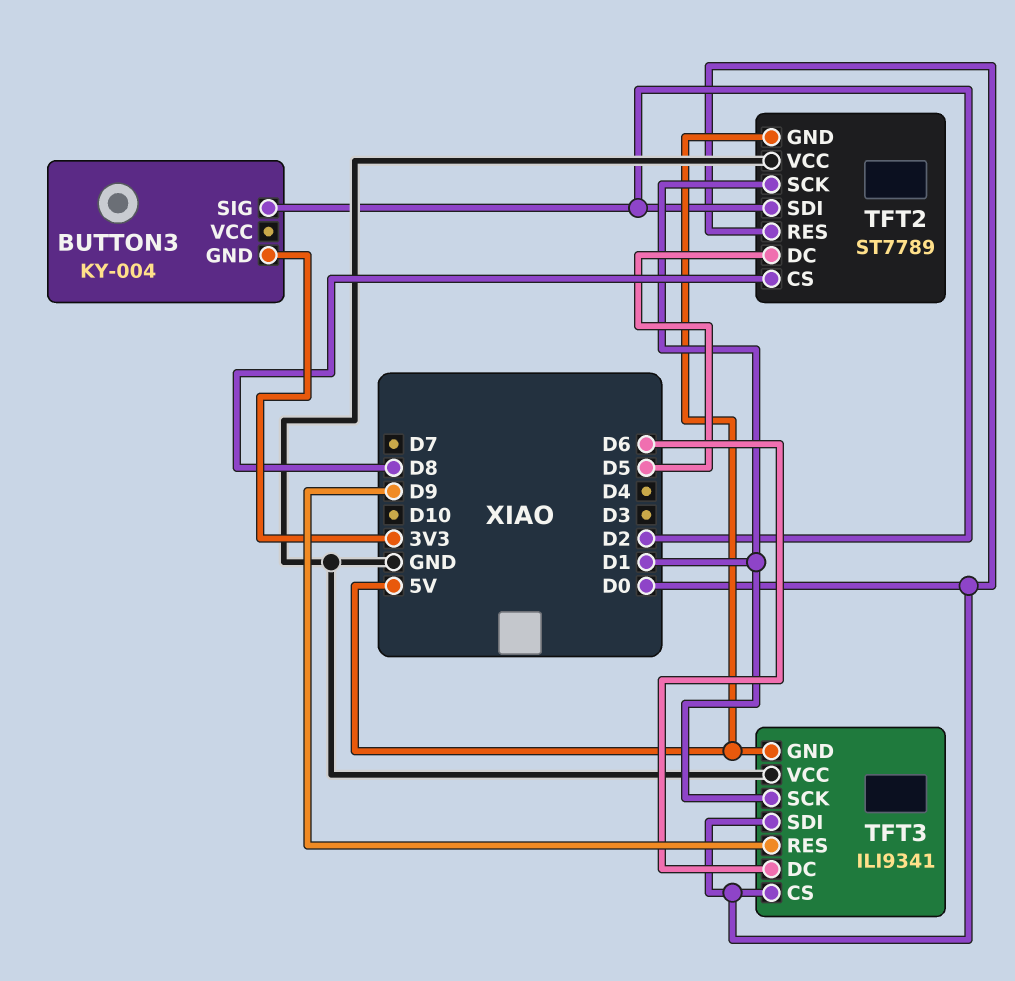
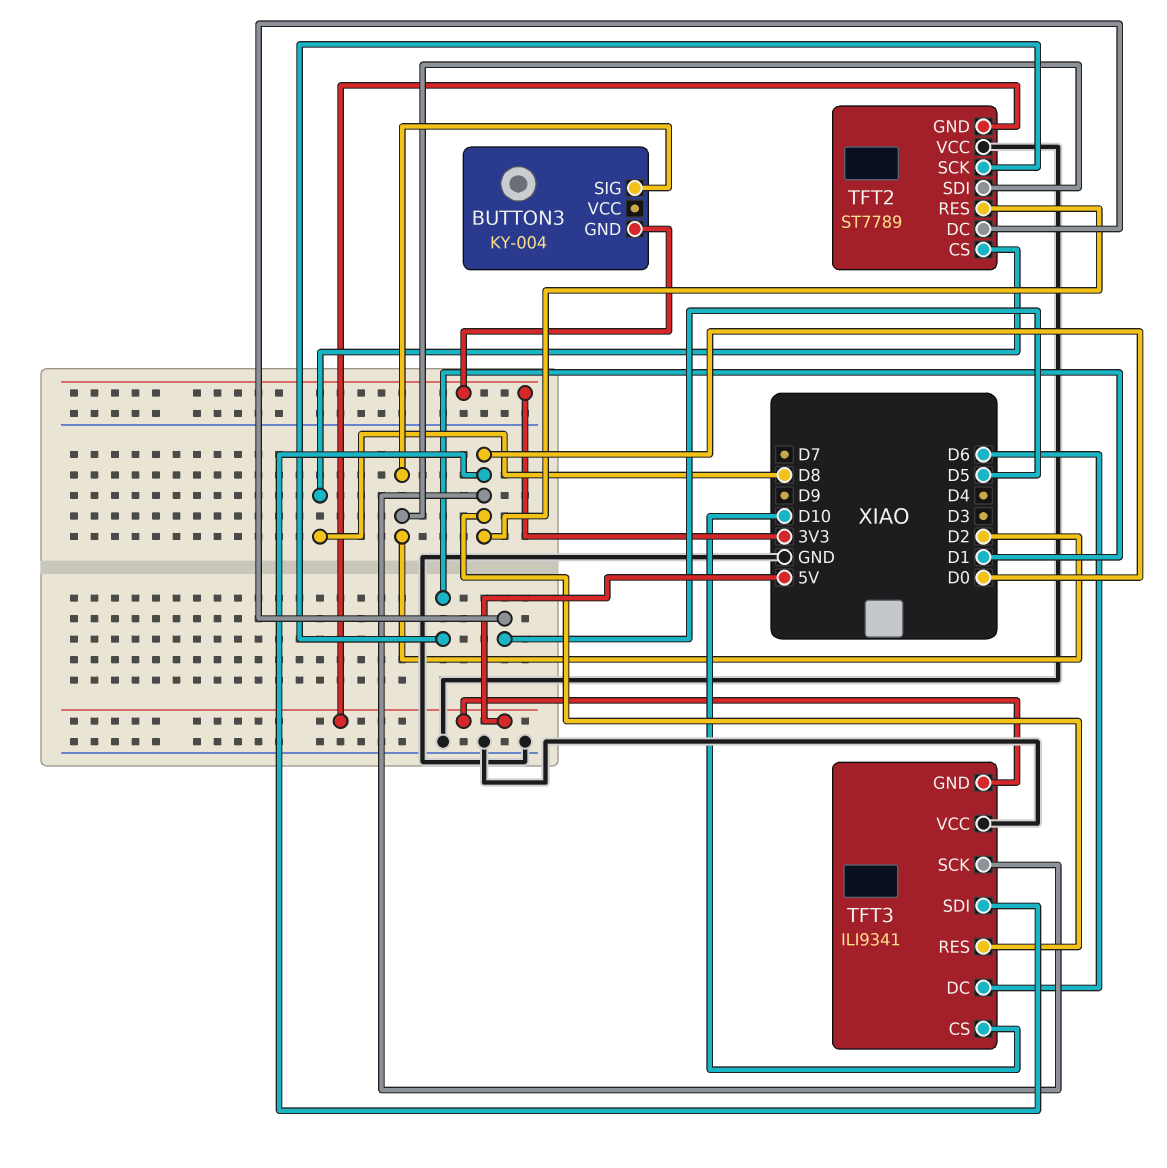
TFT3 pin CS: D0 -> D10
TFT3 pin RES: D9 -> D0
TFT3 pin SCK: D1 -> D0

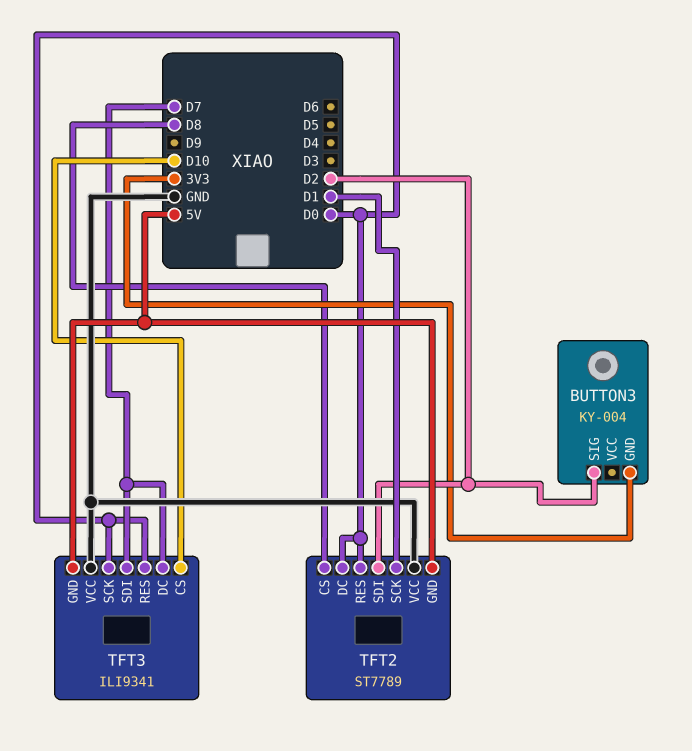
TFT2 pin DC: D5 -> D0
TFT3 pin DC: D6 -> D7
TFT3 pin SDI: D0 -> D7

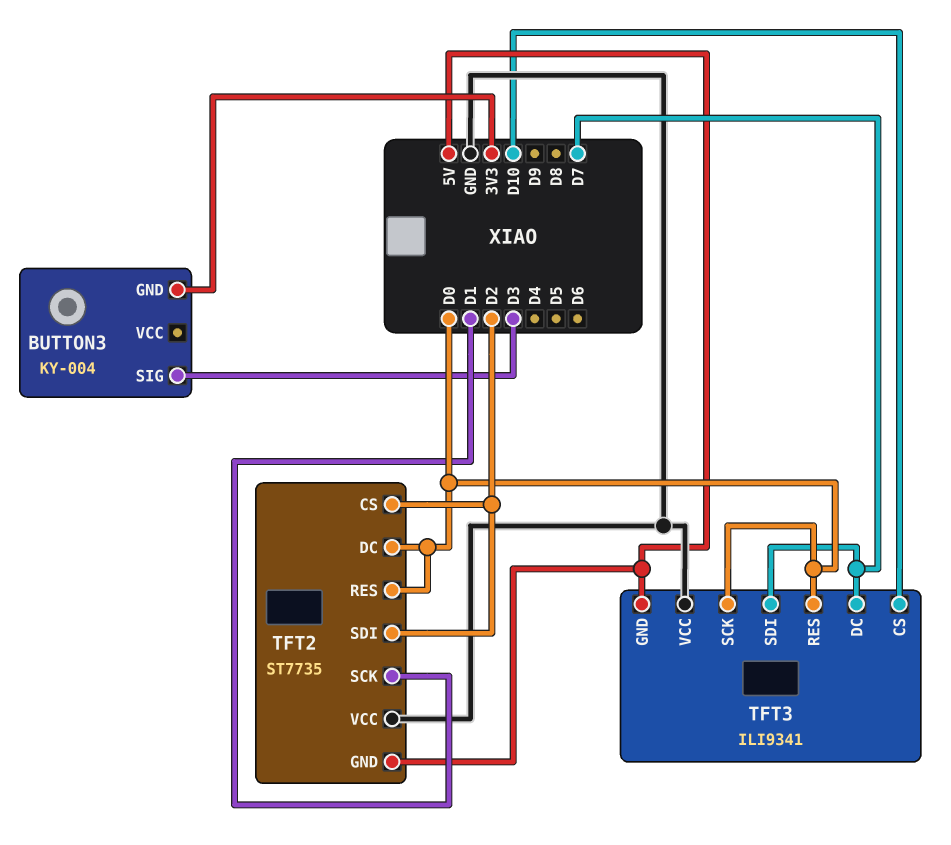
BUTTON3 pin SIG: D2 -> D3
TFT2: ST7789 -> ST7735
TFT2 pin CS: D8 -> D2

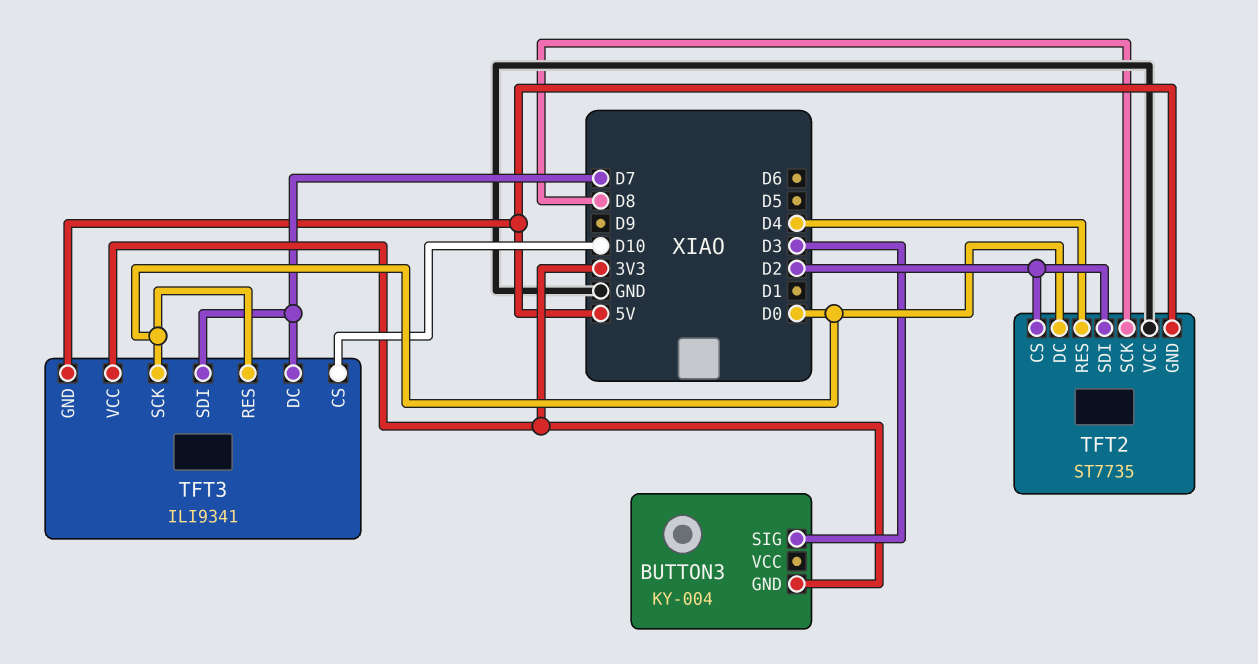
TFT2 pin RES: D0 -> D4
TFT2 pin SCK: D1 -> D8
TFT3 pin VCC: GND -> 3V3

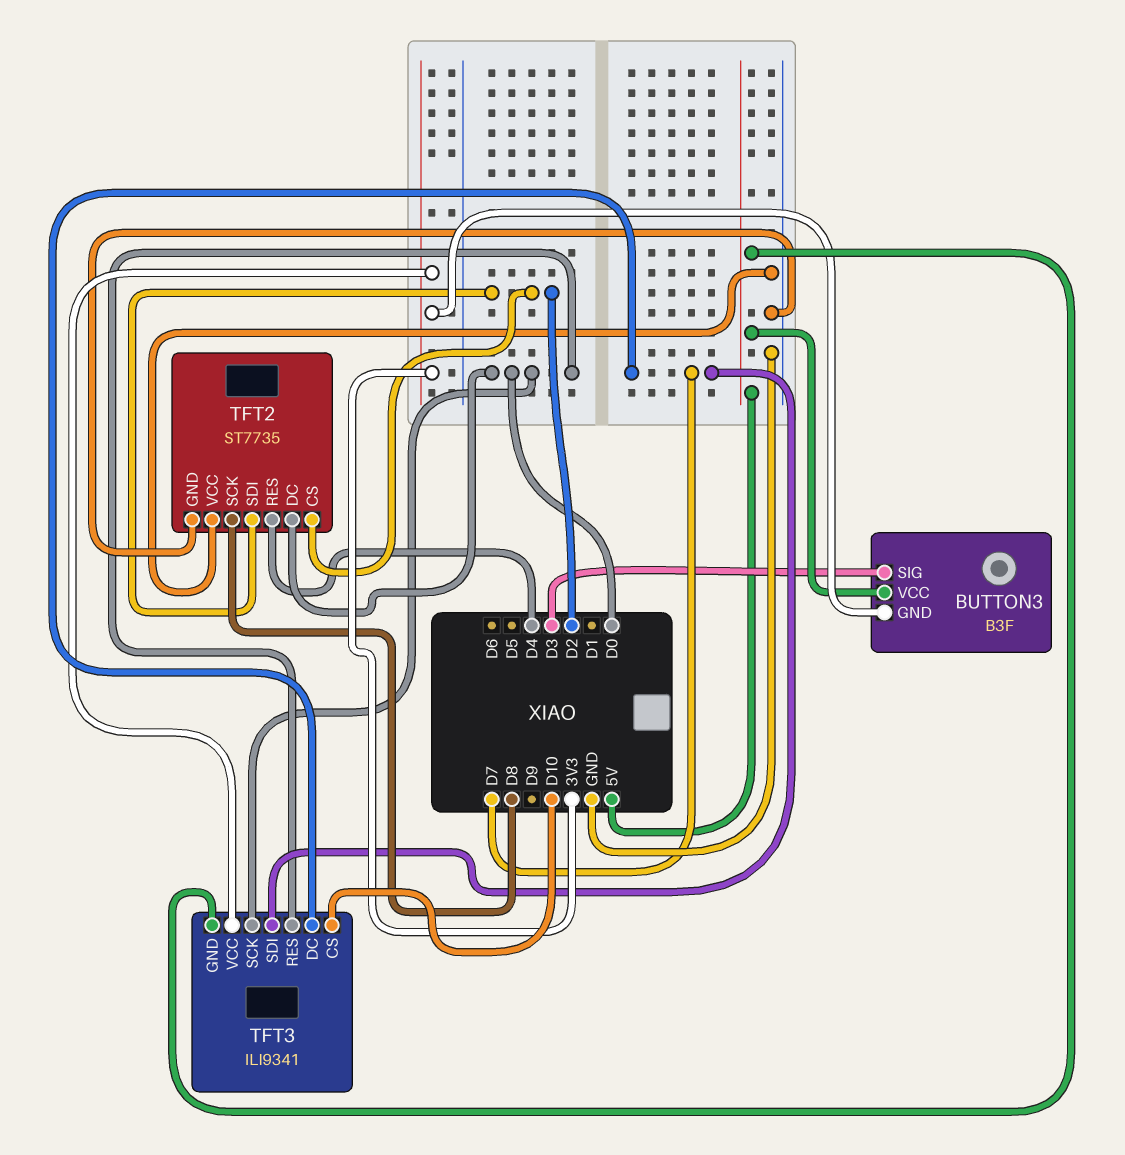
BUTTON3: KY-004 -> B3F
BUTTON3 pin VCC: none -> 5V
TFT2 pin GND: 5V -> GND

